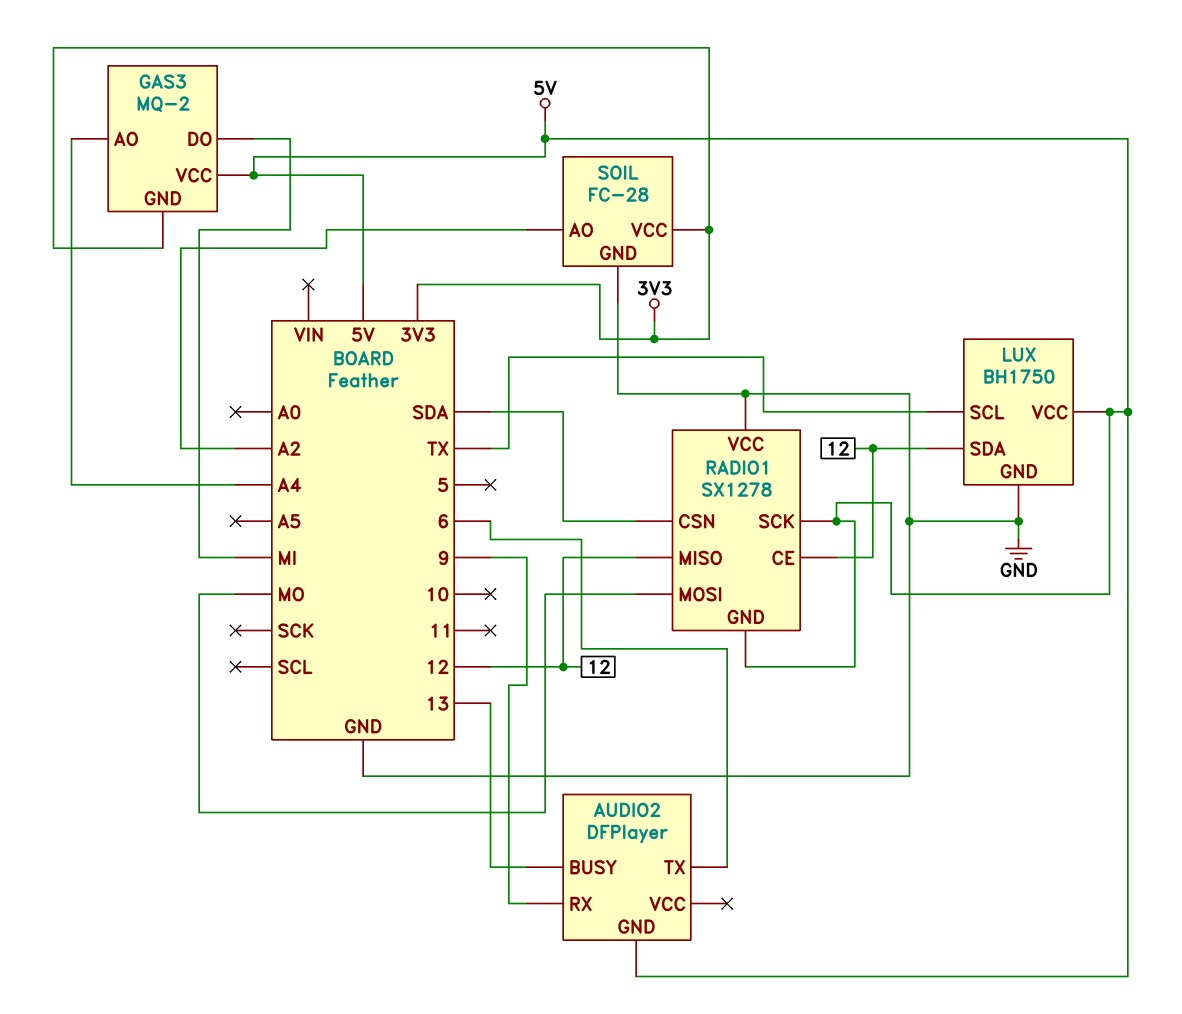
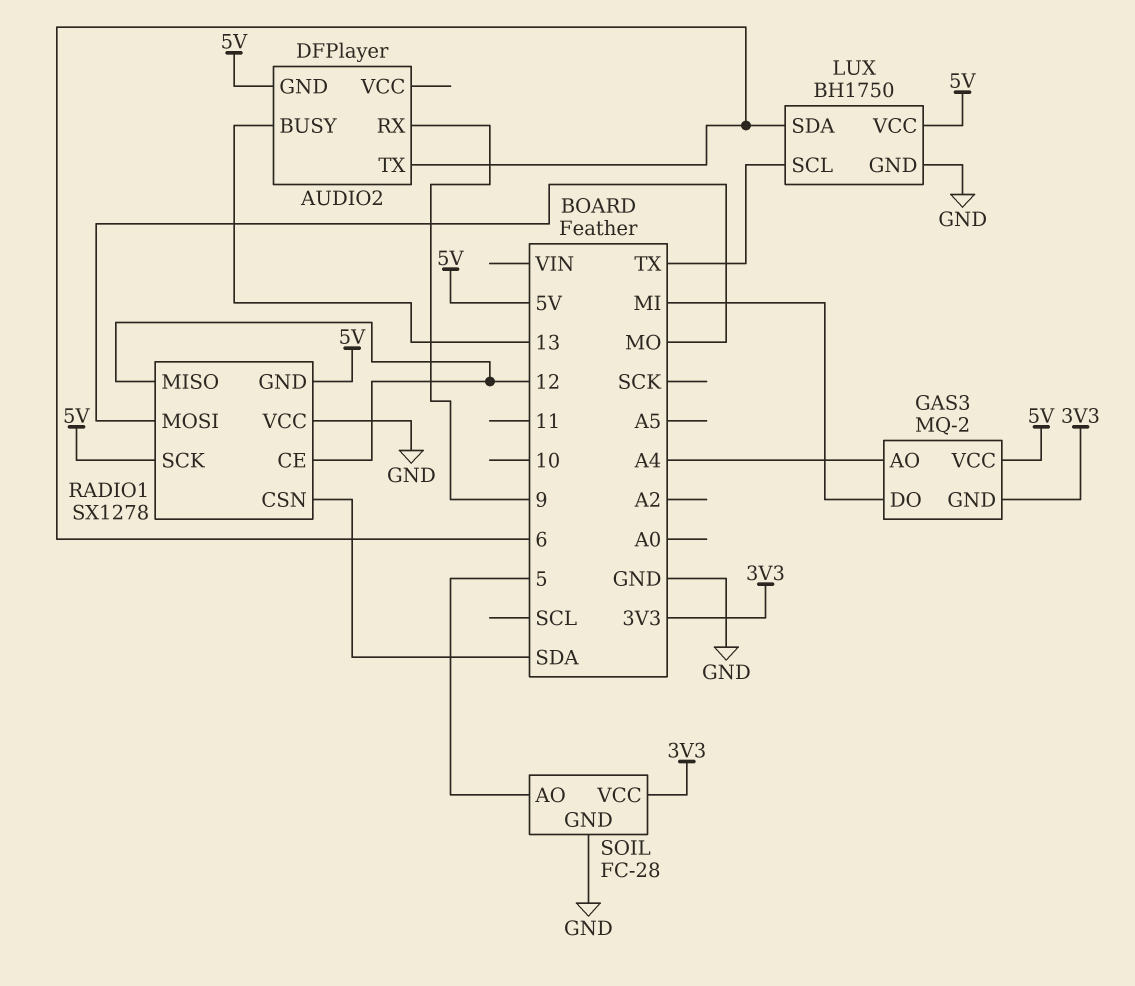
LUX pin SDA: 12 -> 6
SOIL pin AO: A2 -> 5

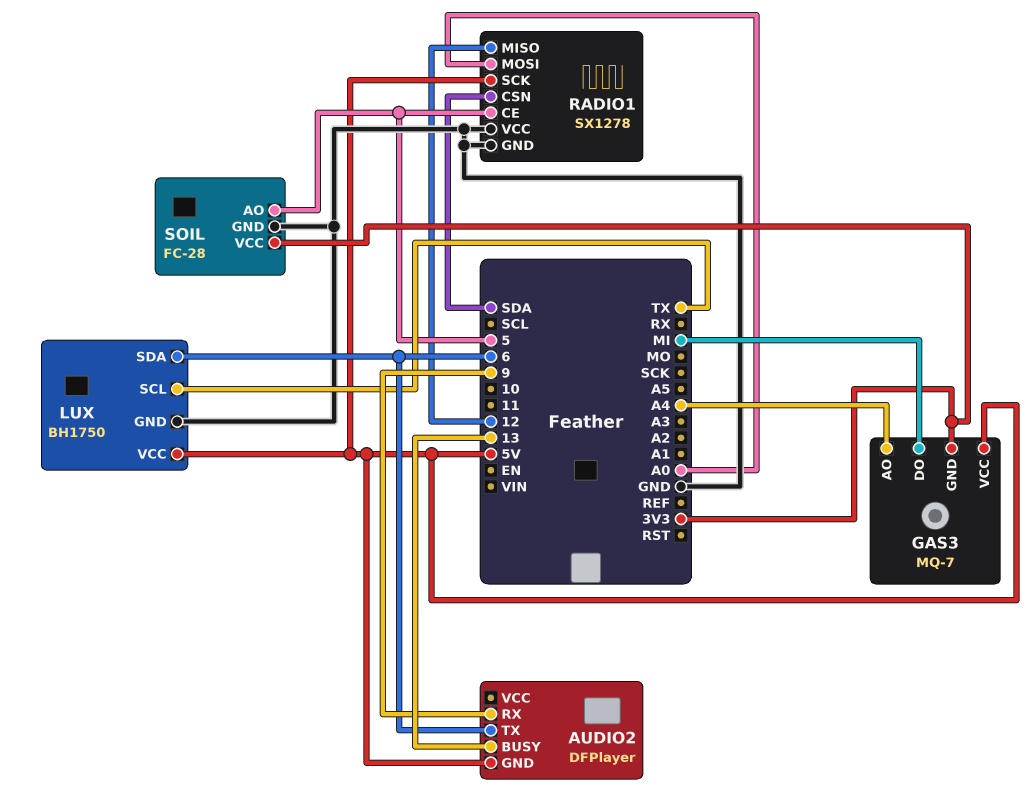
GAS3: MQ-2 -> MQ-7
RADIO1 pin CE: 12 -> 5
RADIO1 pin GND: 5V -> GND
RADIO1 pin MOSI: MO -> A0

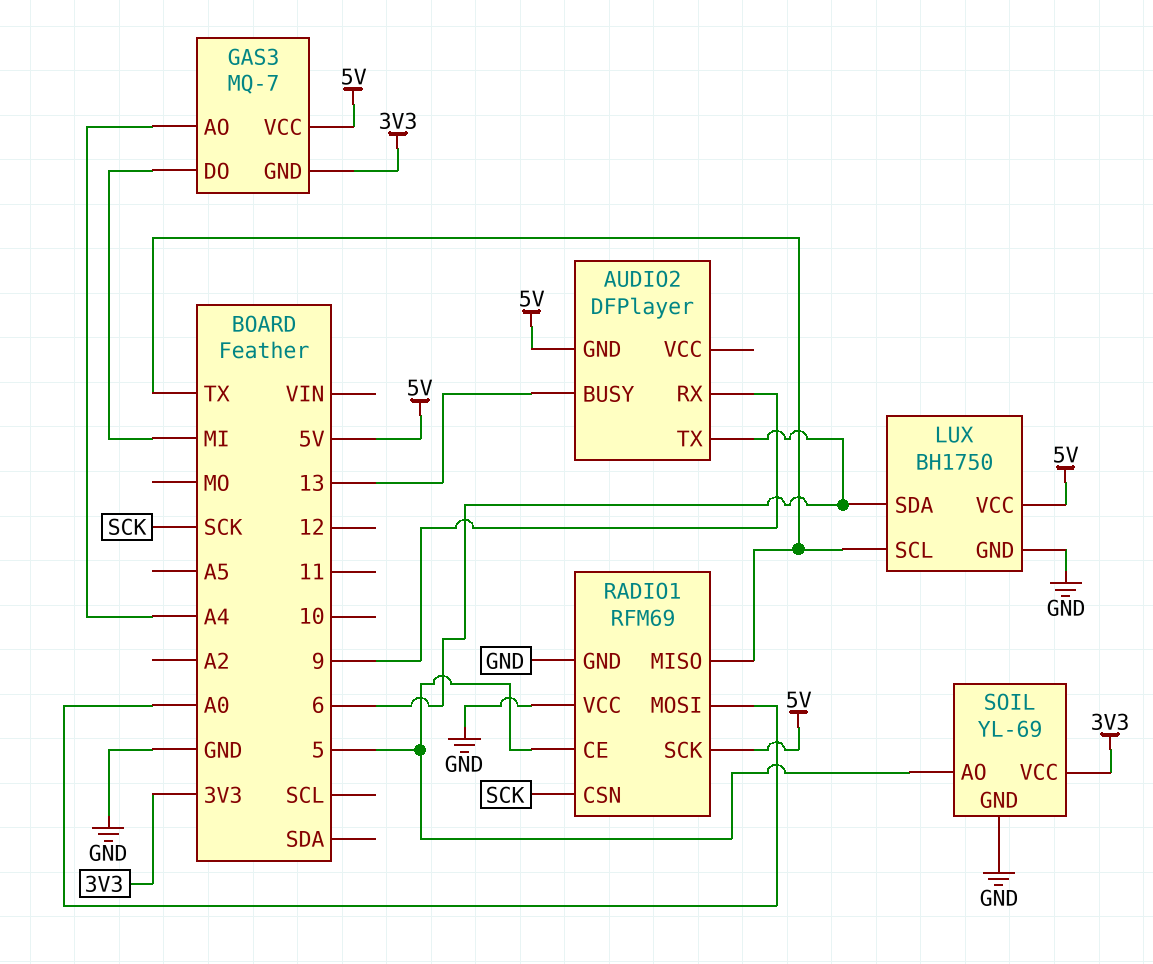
RADIO1: SX1278 -> RFM69
RADIO1 pin CSN: SDA -> SCK
RADIO1 pin MISO: 12 -> TX
SOIL: FC-28 -> YL-69

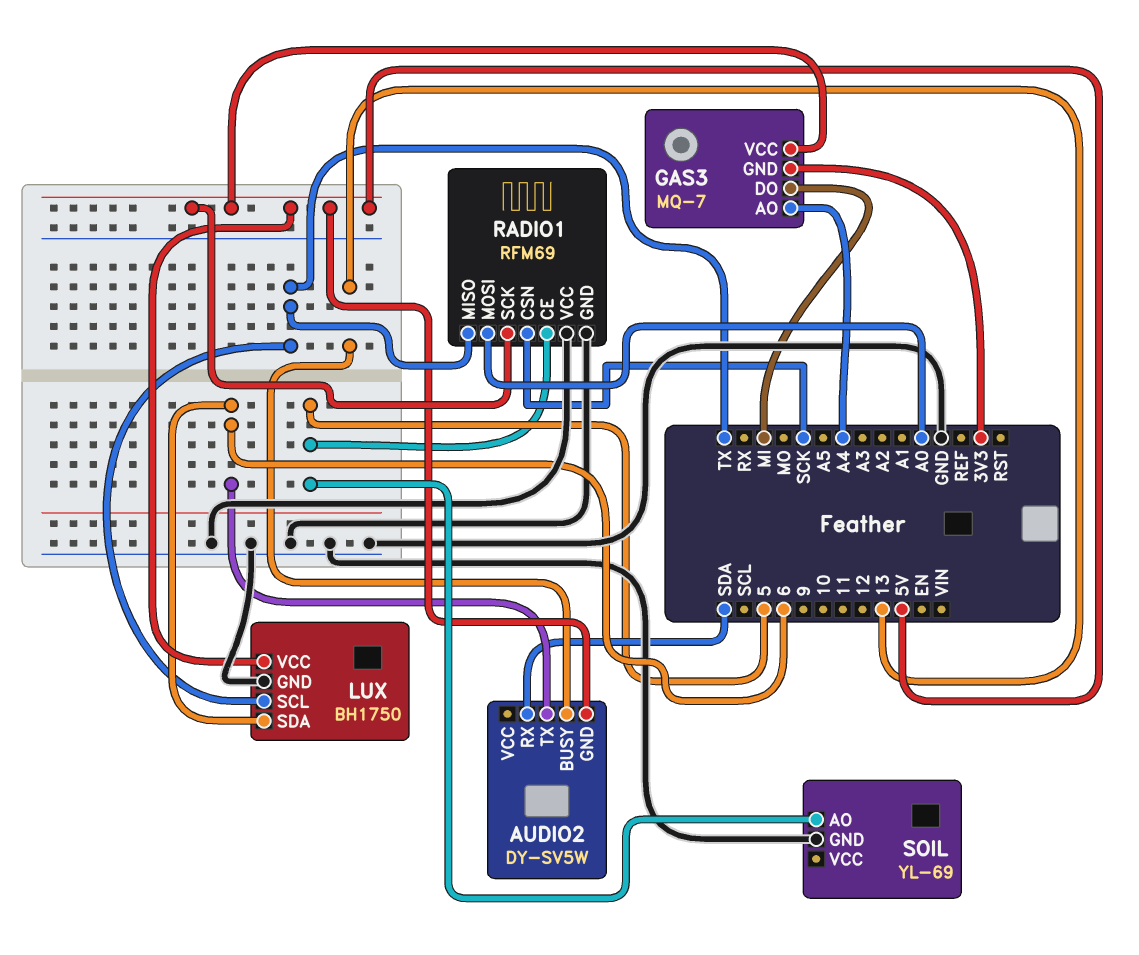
AUDIO2: DFPlayer -> DY-SV5W
AUDIO2 pin RX: 9 -> SDA
SOIL pin VCC: 3V3 -> none

